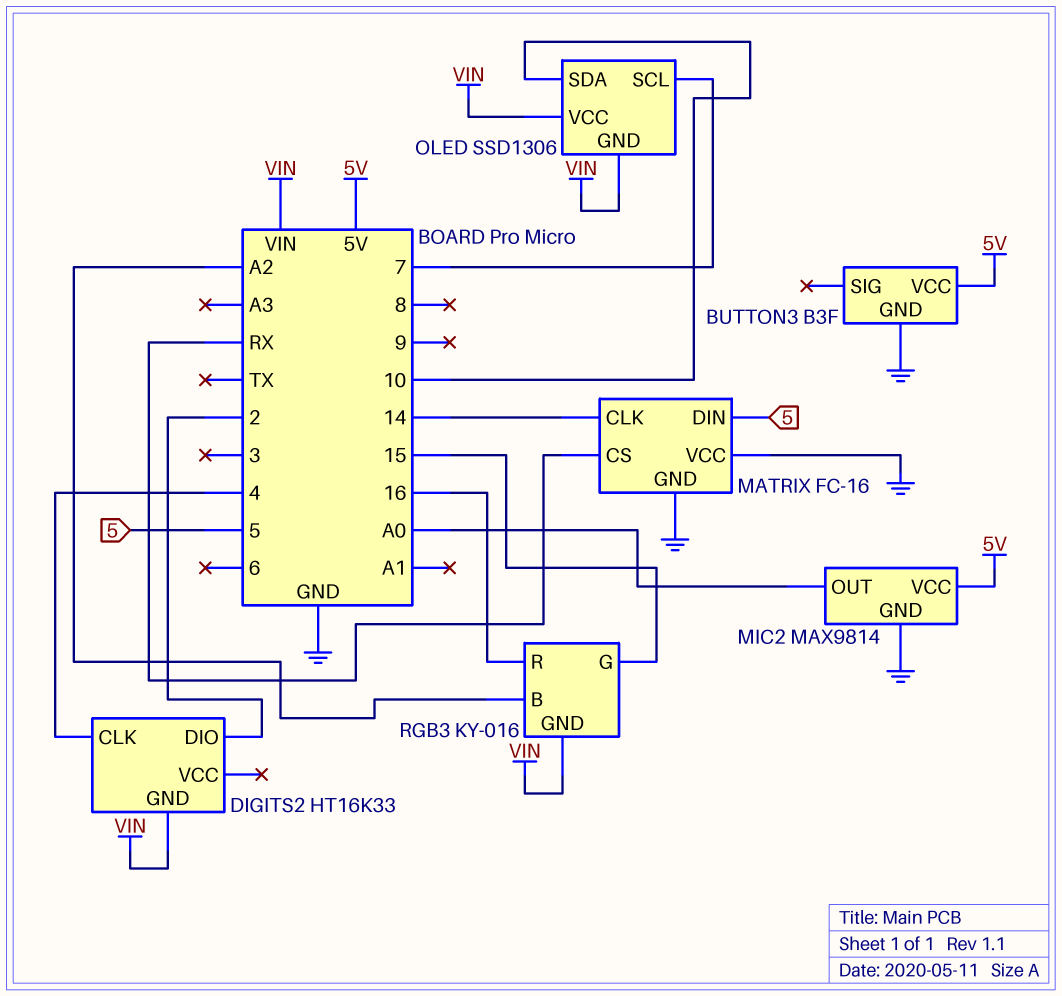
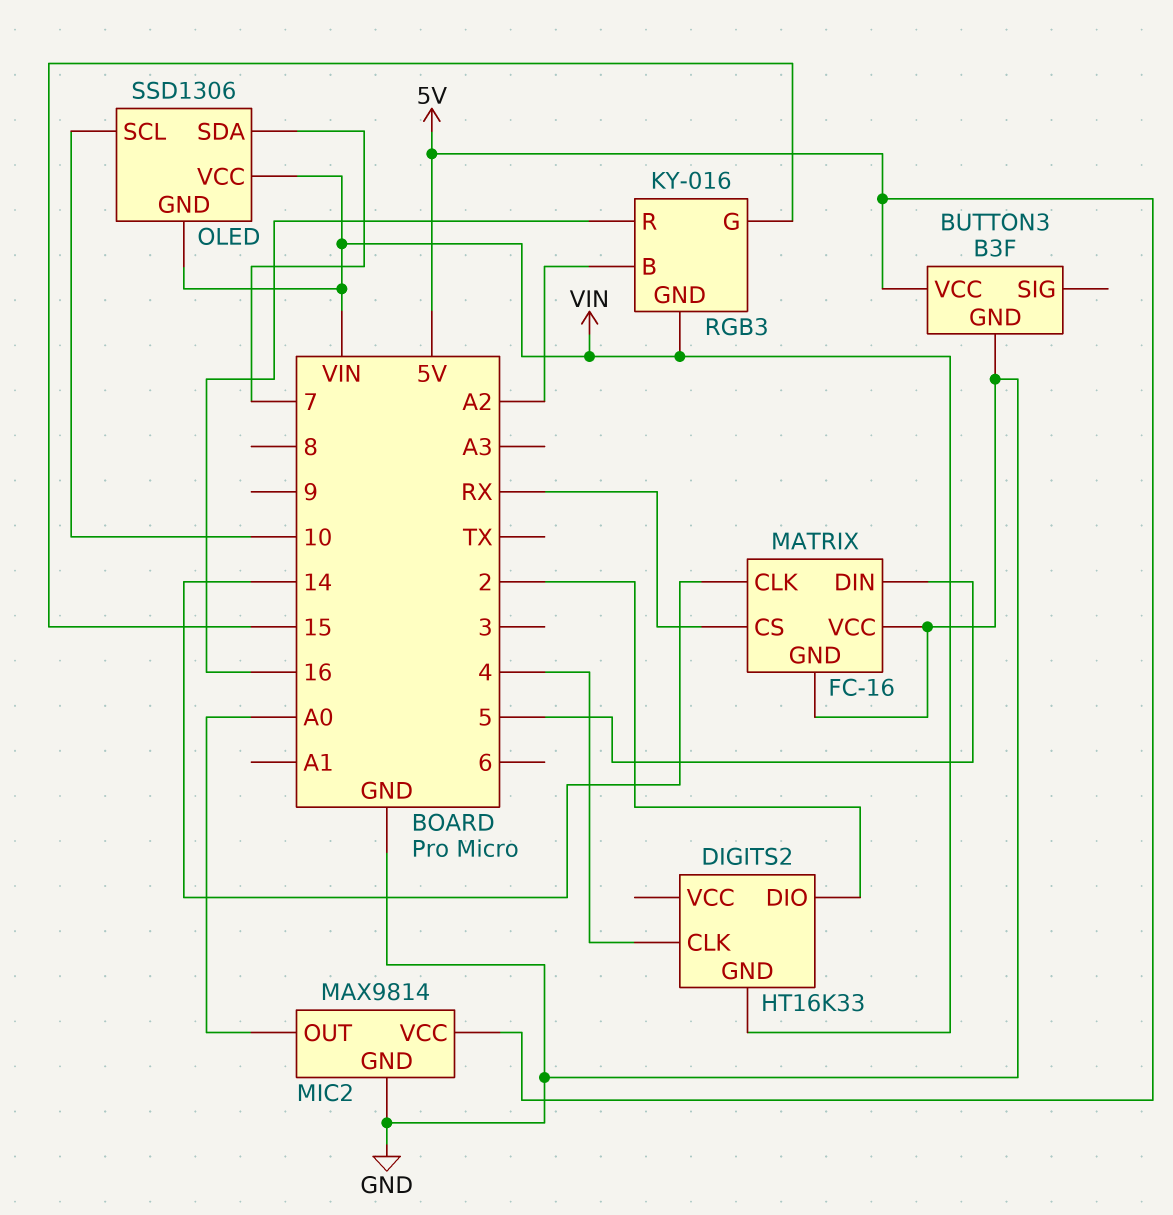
OLED pin SCL: 7 -> 10
OLED pin SDA: 10 -> 7

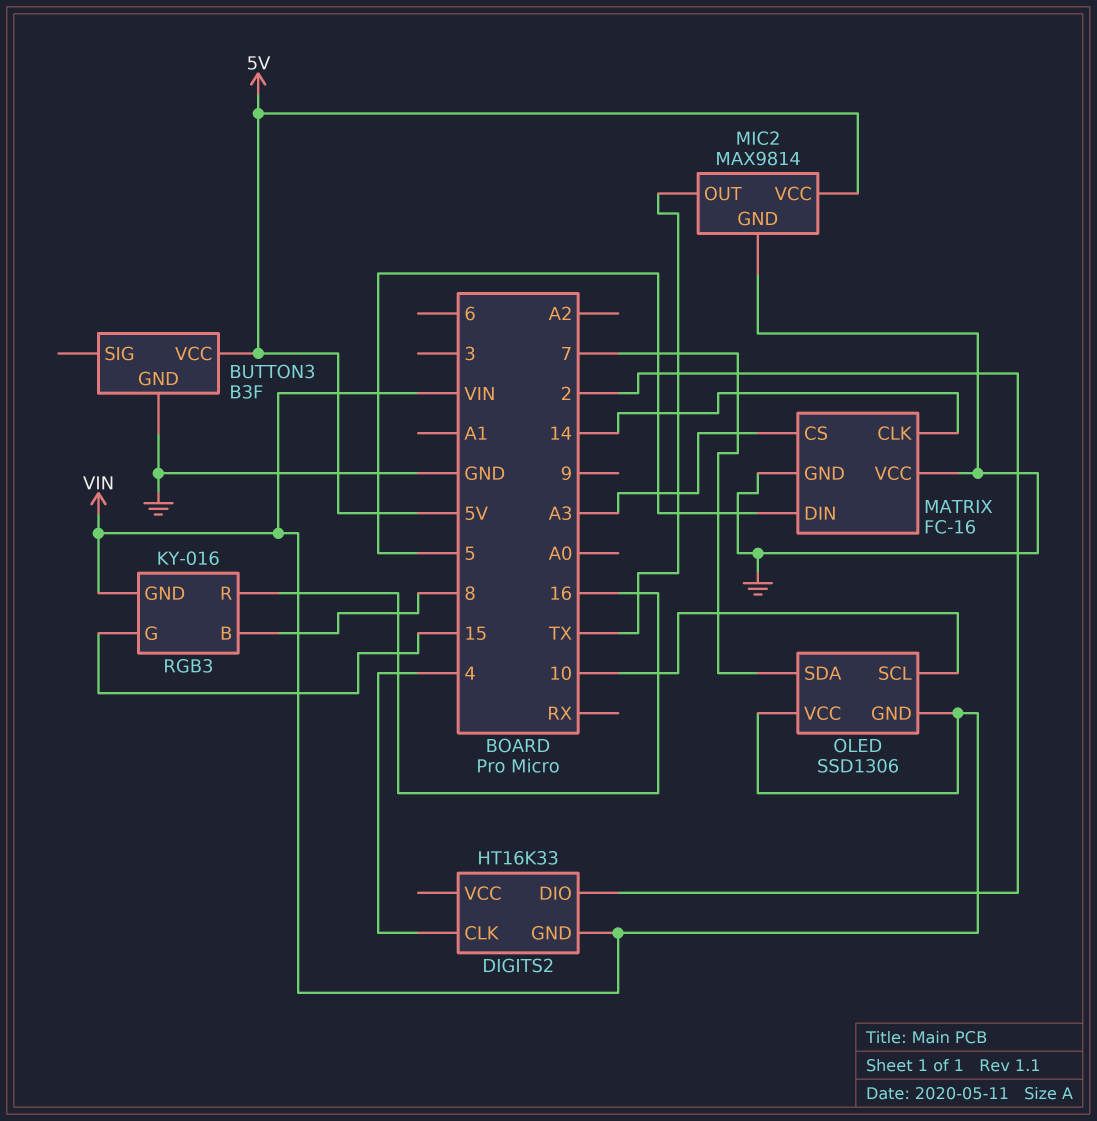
MATRIX pin CS: RX -> A3
MIC2 pin OUT: A0 -> TX
RGB3 pin B: A2 -> 8

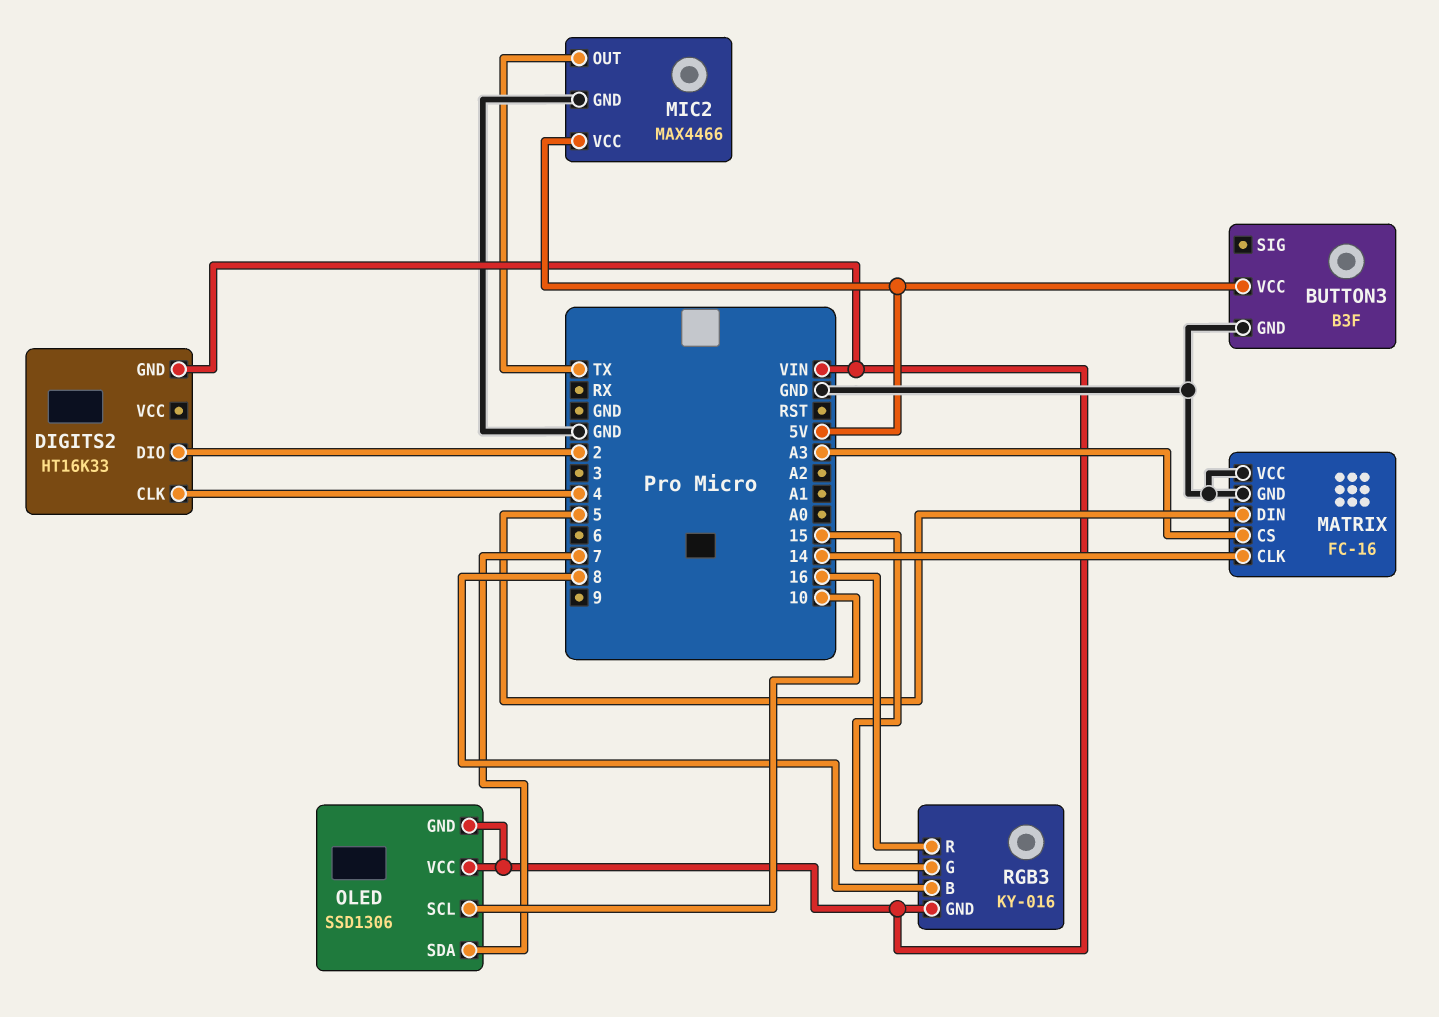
MIC2: MAX9814 -> MAX4466

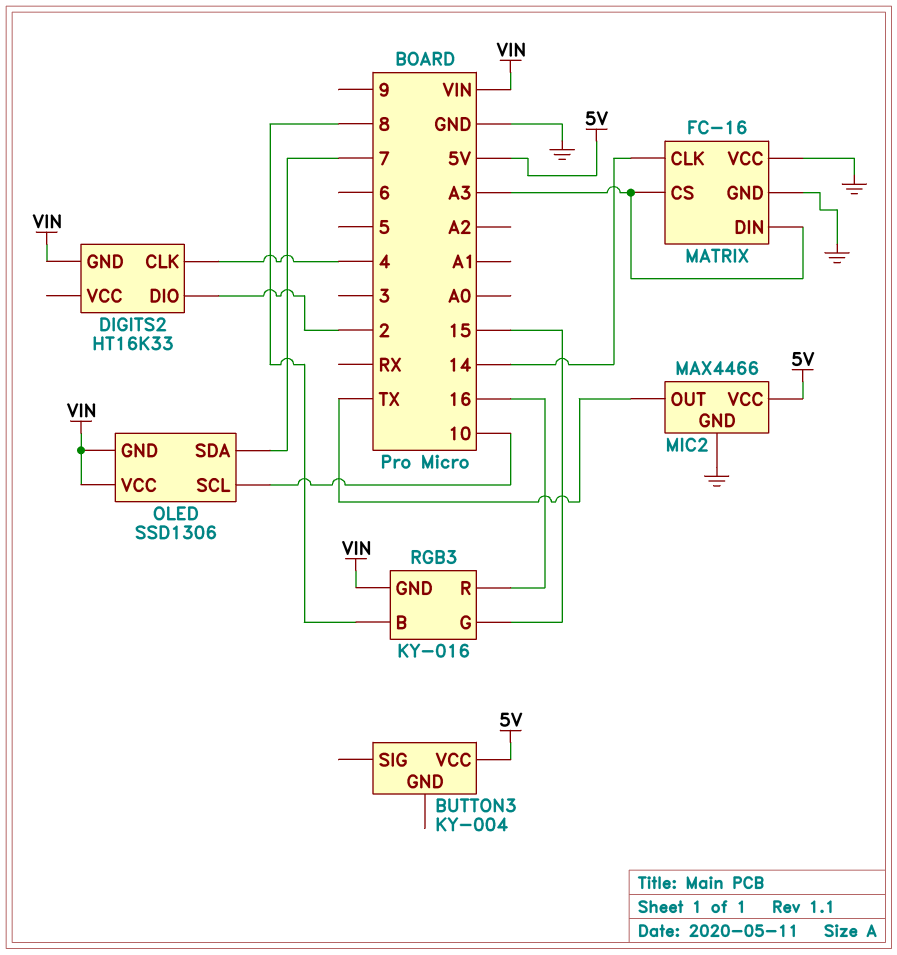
BUTTON3: B3F -> KY-004
BUTTON3 pin GND: GND -> none
MATRIX pin DIN: 5 -> A3

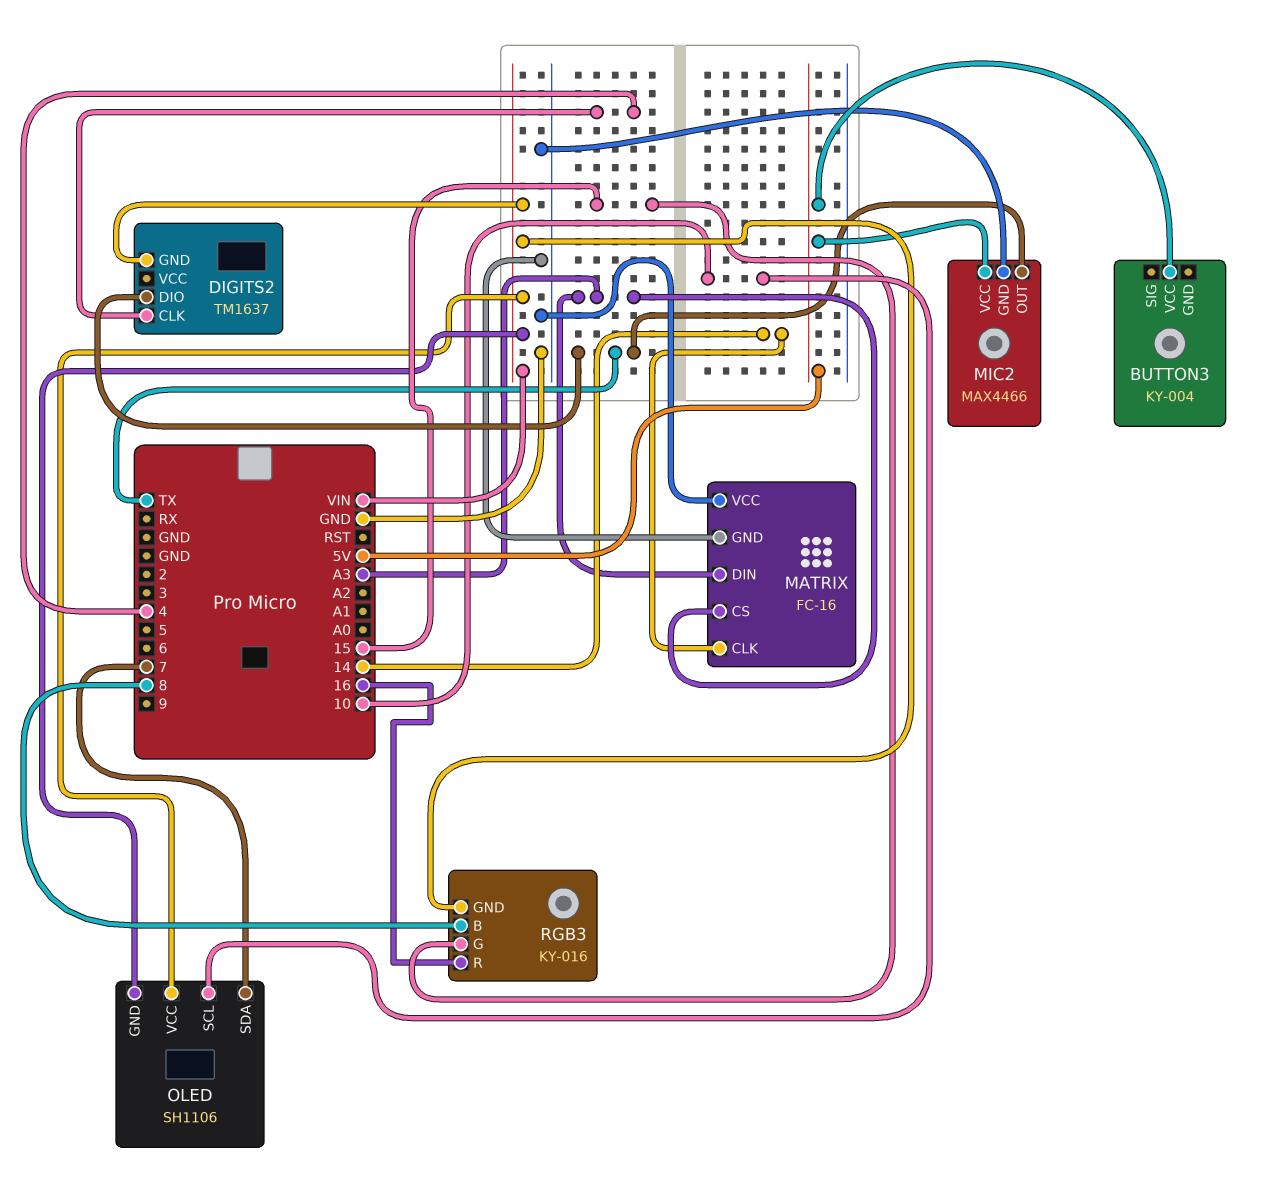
DIGITS2: HT16K33 -> TM1637
DIGITS2 pin DIO: 2 -> TX
OLED: SSD1306 -> SH1106

